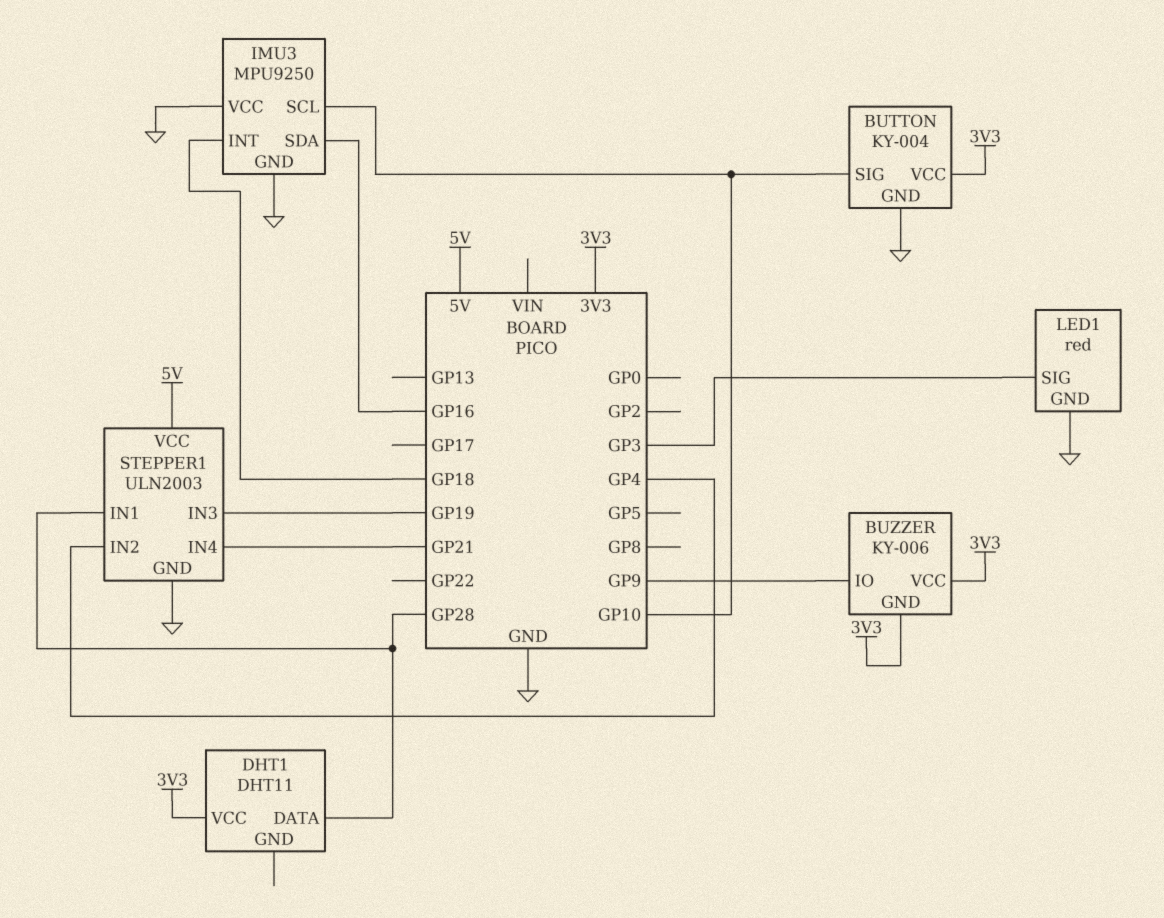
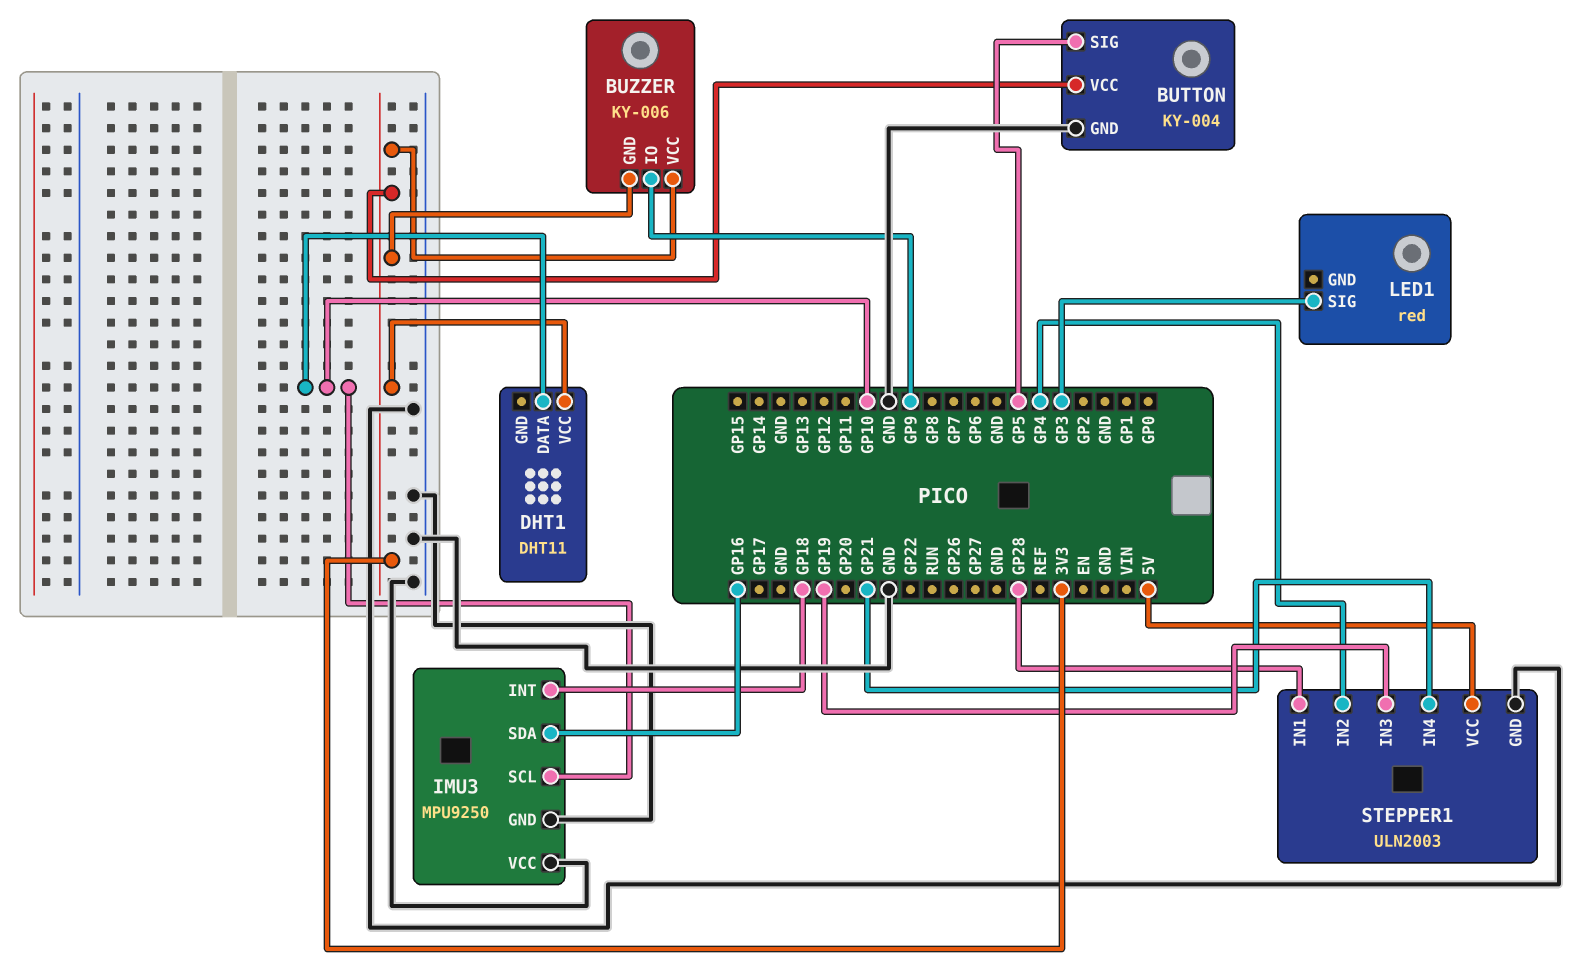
BUTTON pin SIG: GP10 -> GP5
DHT1 pin DATA: GP28 -> GP10
LED1 pin GND: GND -> none

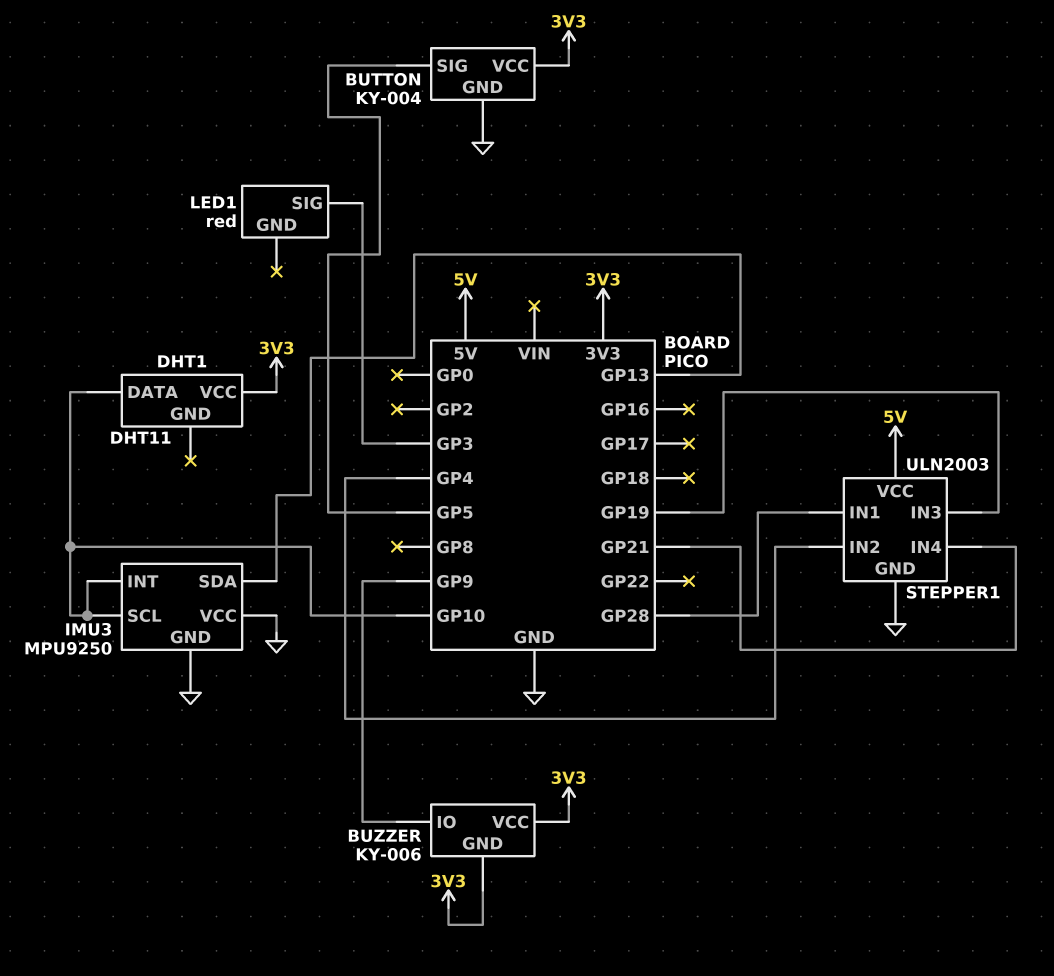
IMU3 pin INT: GP18 -> GP10
IMU3 pin SDA: GP16 -> GP13

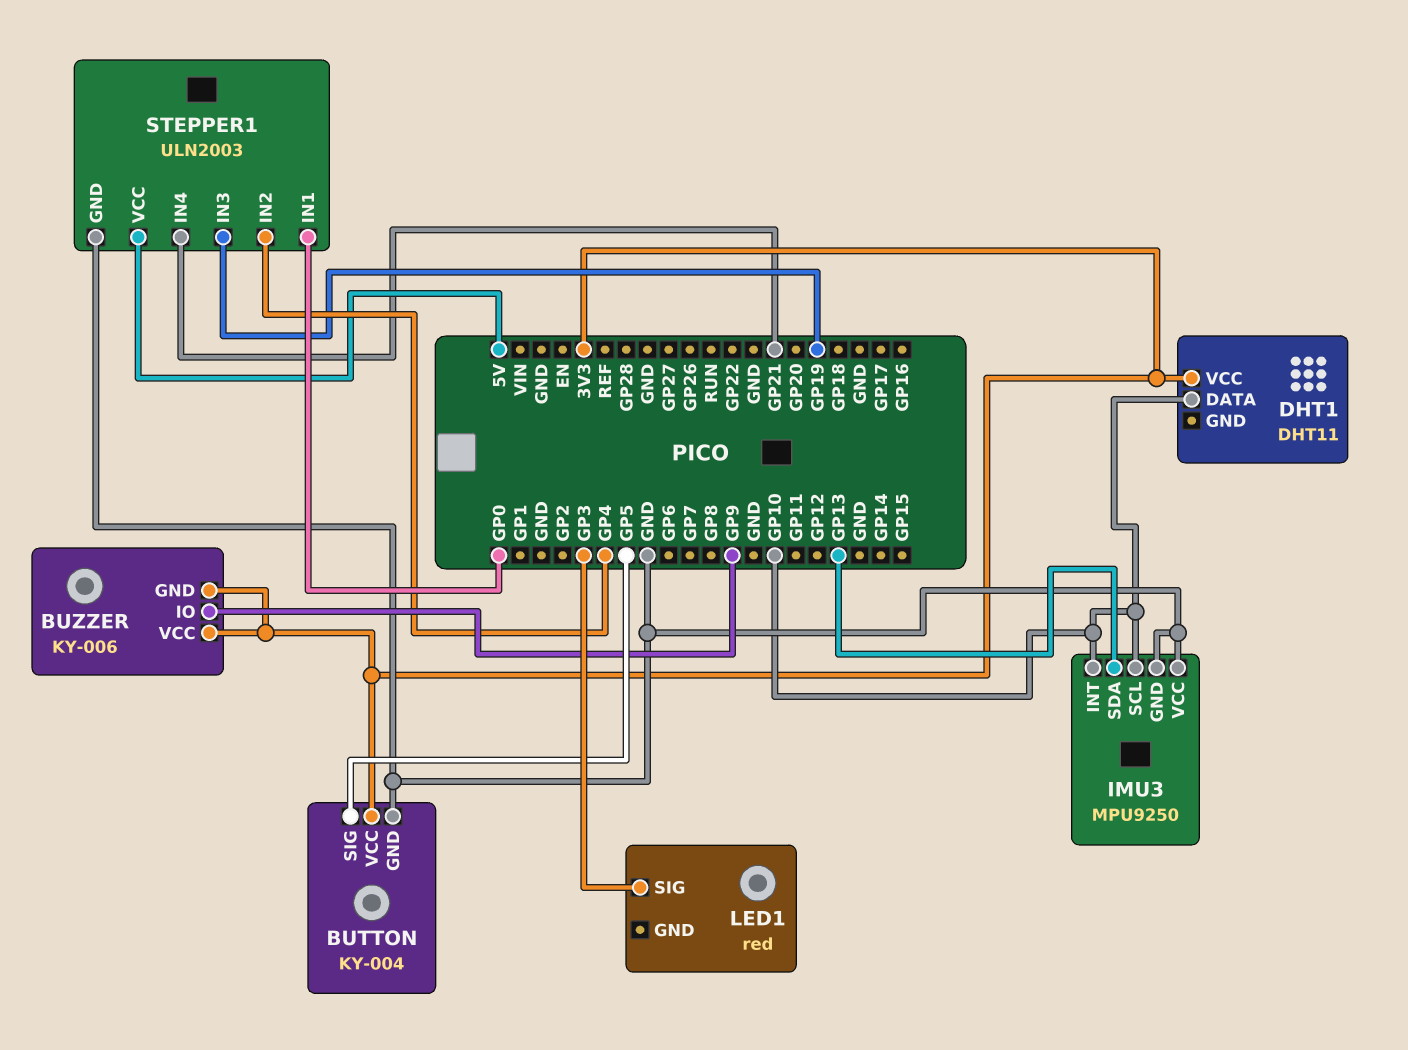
STEPPER1 pin IN1: GP28 -> GP0

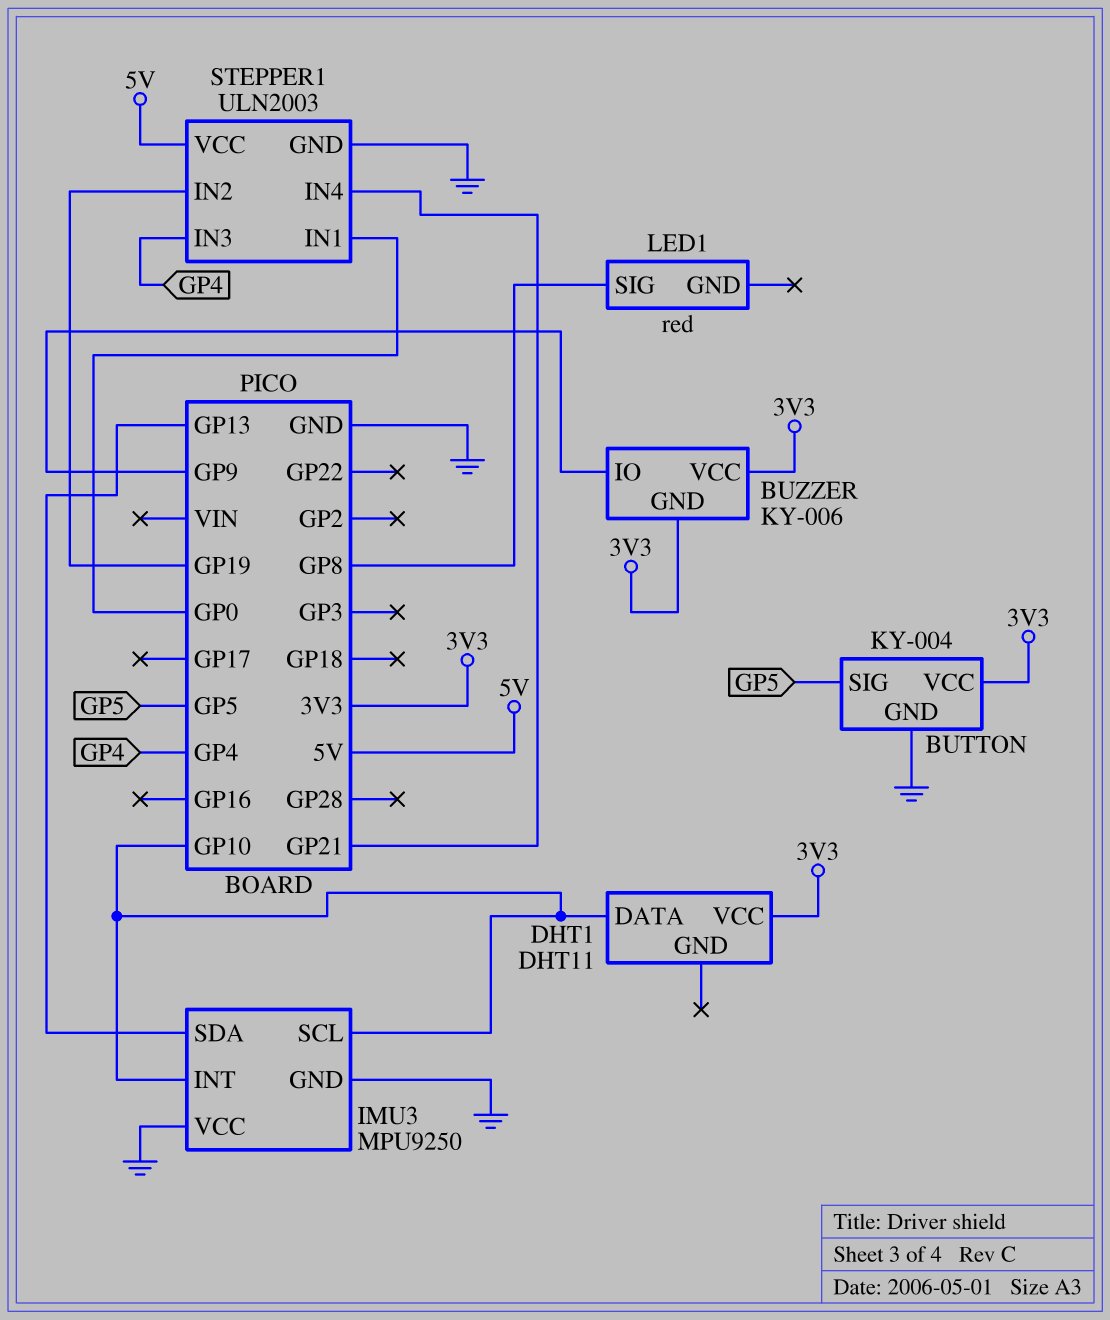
LED1 pin SIG: GP3 -> GP8
STEPPER1 pin IN2: GP4 -> GP19
STEPPER1 pin IN3: GP19 -> GP4

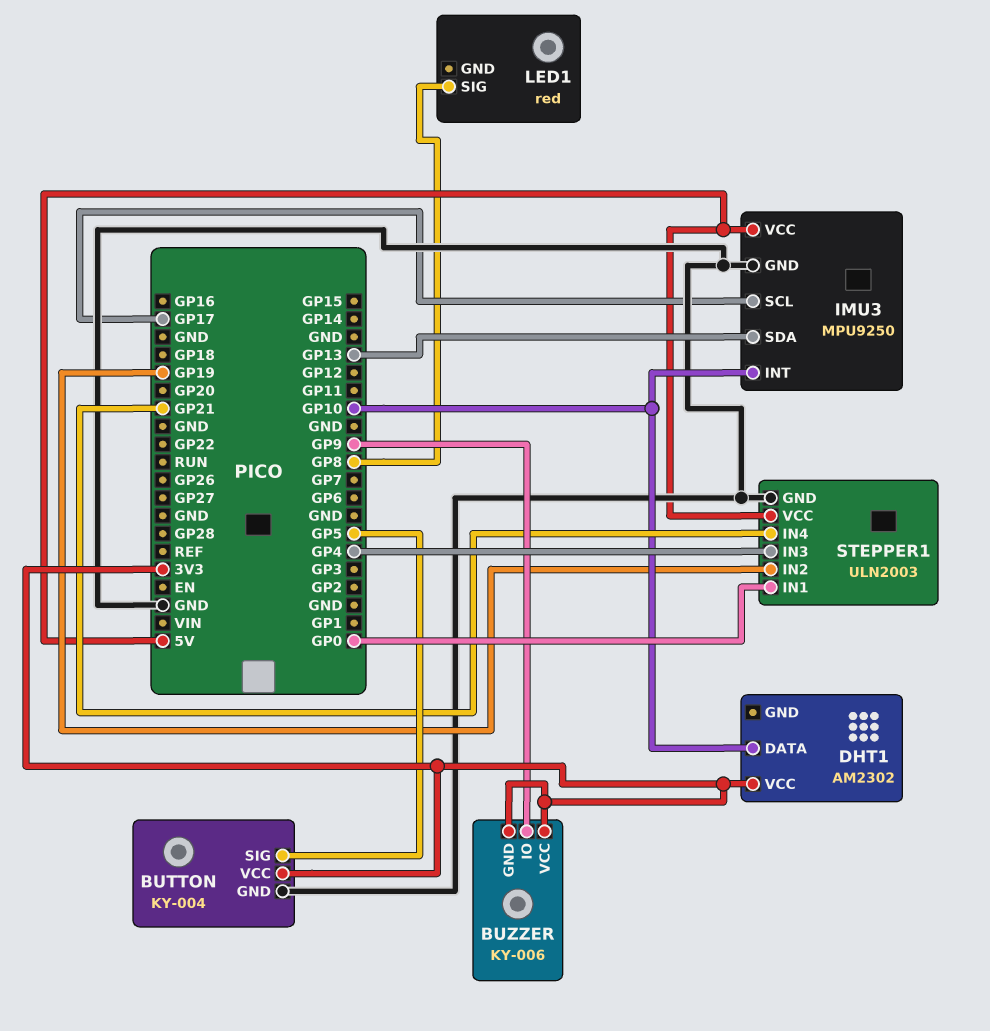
DHT1: DHT11 -> AM2302
IMU3 pin SCL: GP10 -> GP17
IMU3 pin VCC: GND -> 5V

